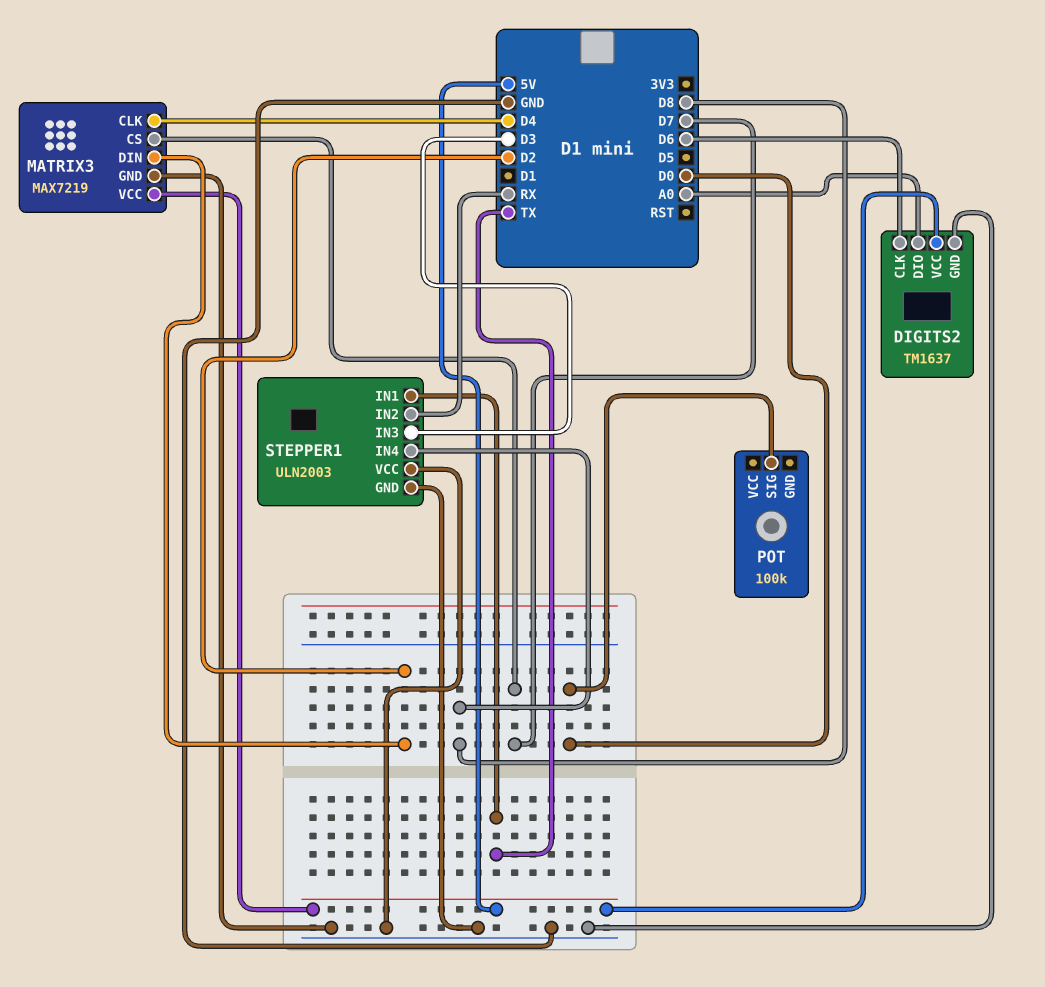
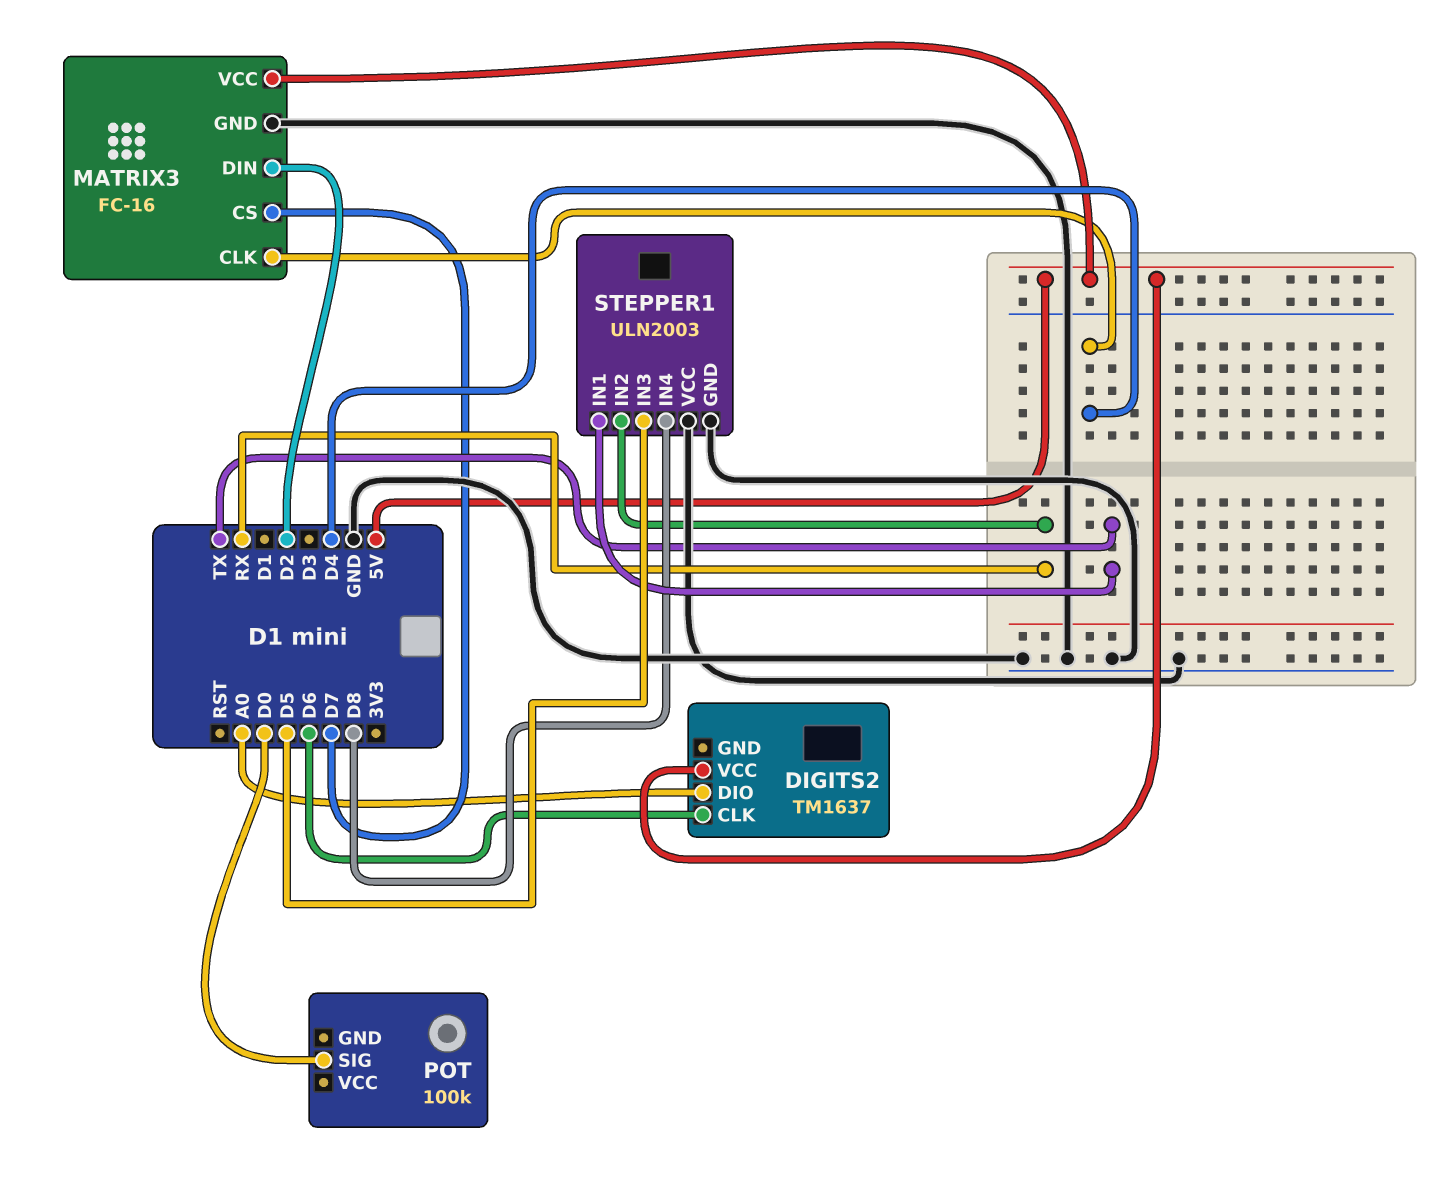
DIGITS2 pin GND: GND -> none
MATRIX3: MAX7219 -> FC-16
STEPPER1 pin IN3: D3 -> D5

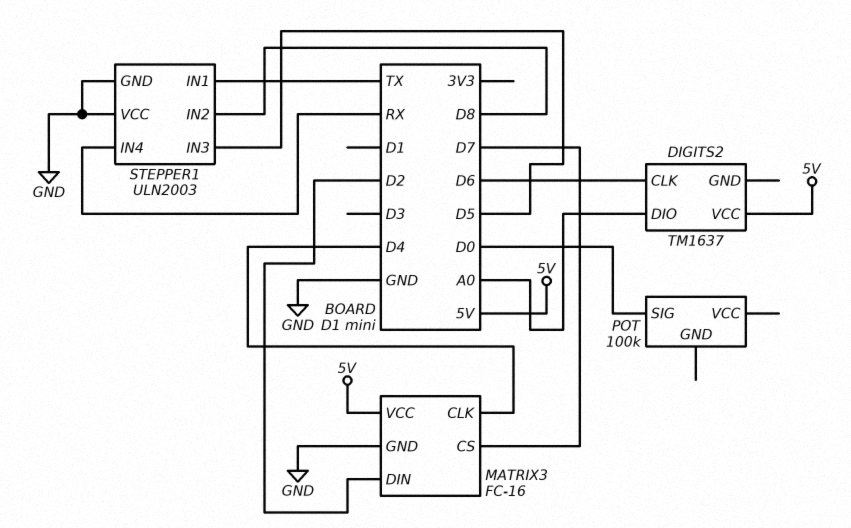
STEPPER1 pin IN2: RX -> D8
STEPPER1 pin IN4: D8 -> RX

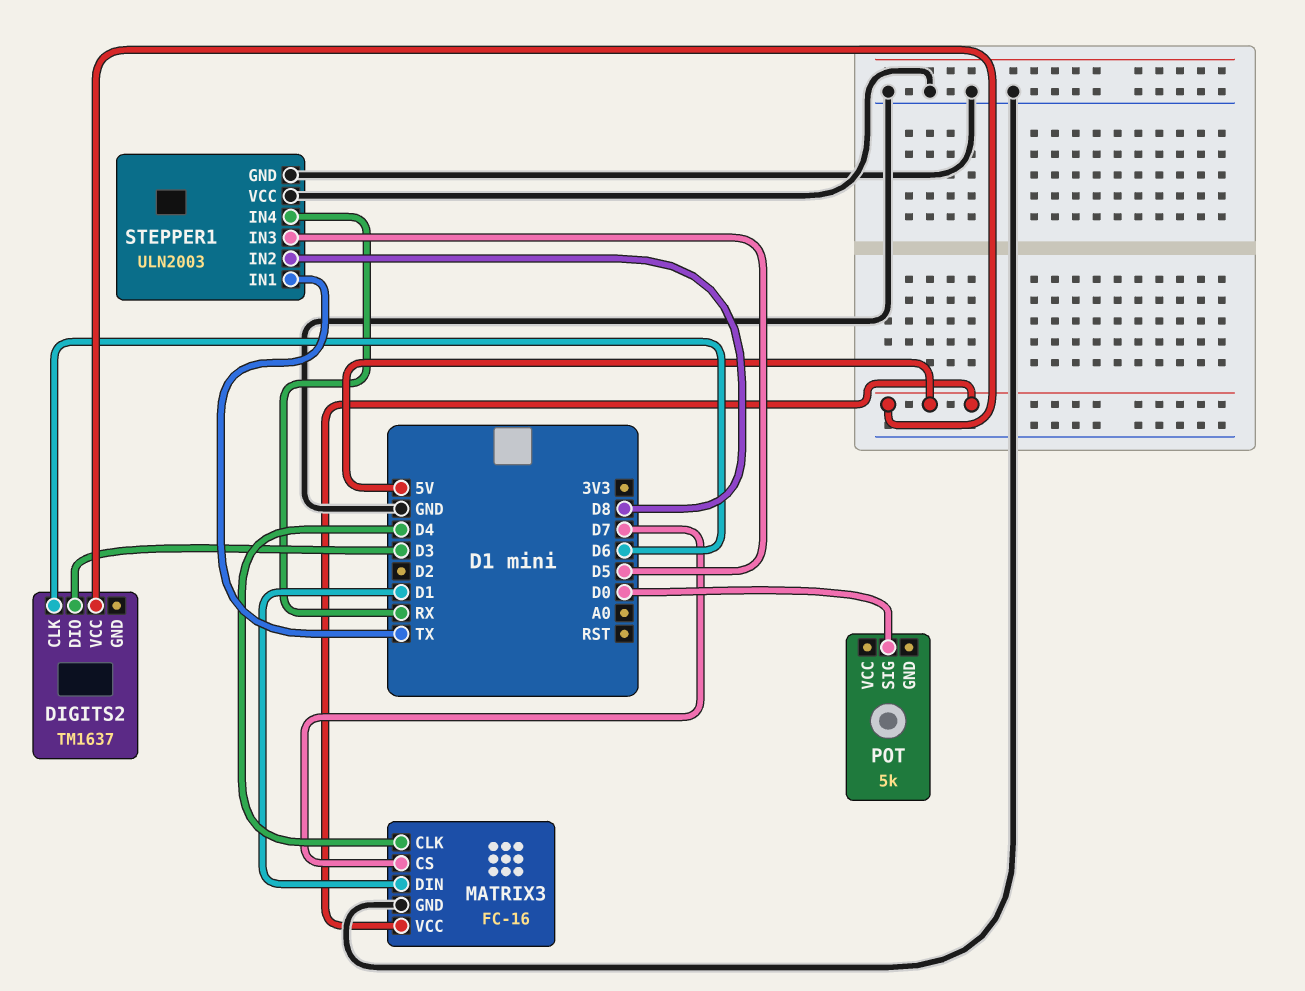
DIGITS2 pin DIO: A0 -> D3
MATRIX3 pin DIN: D2 -> D1
POT: 100k -> 5k

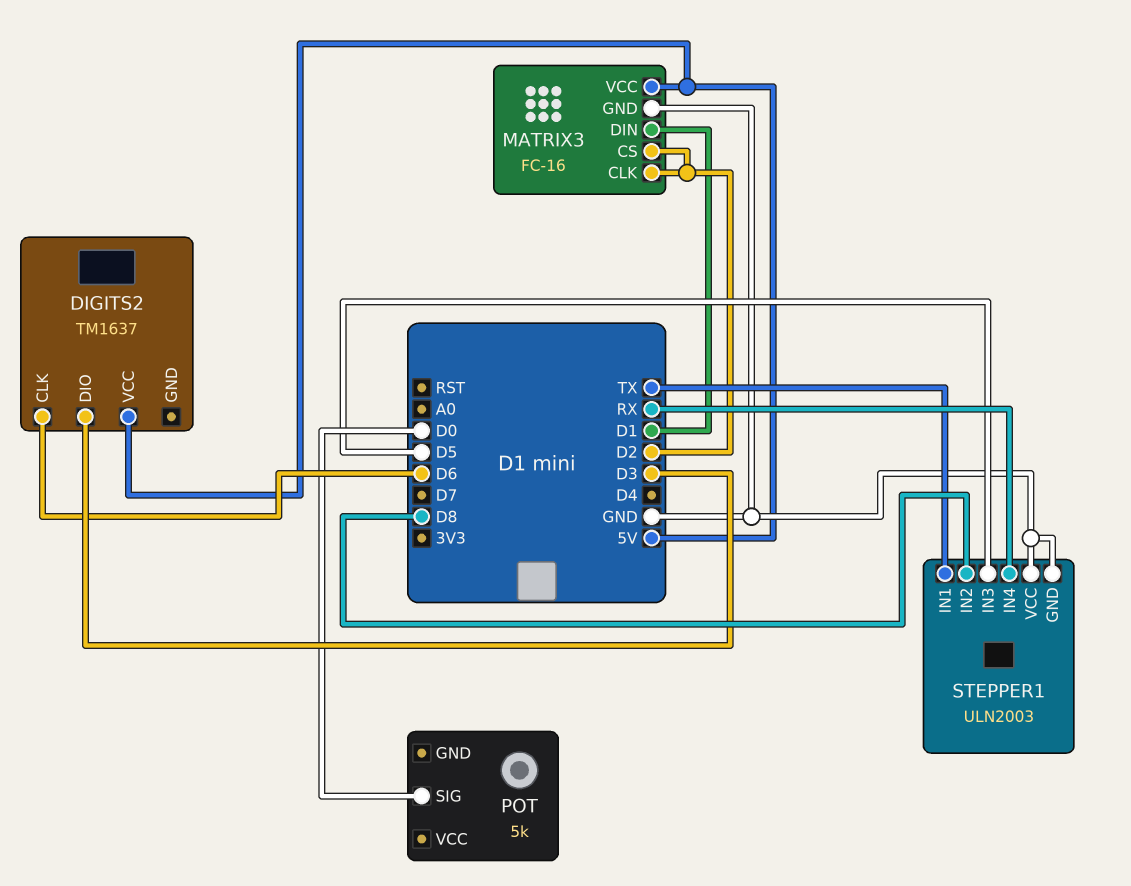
MATRIX3 pin CLK: D4 -> D2
MATRIX3 pin CS: D7 -> D2

